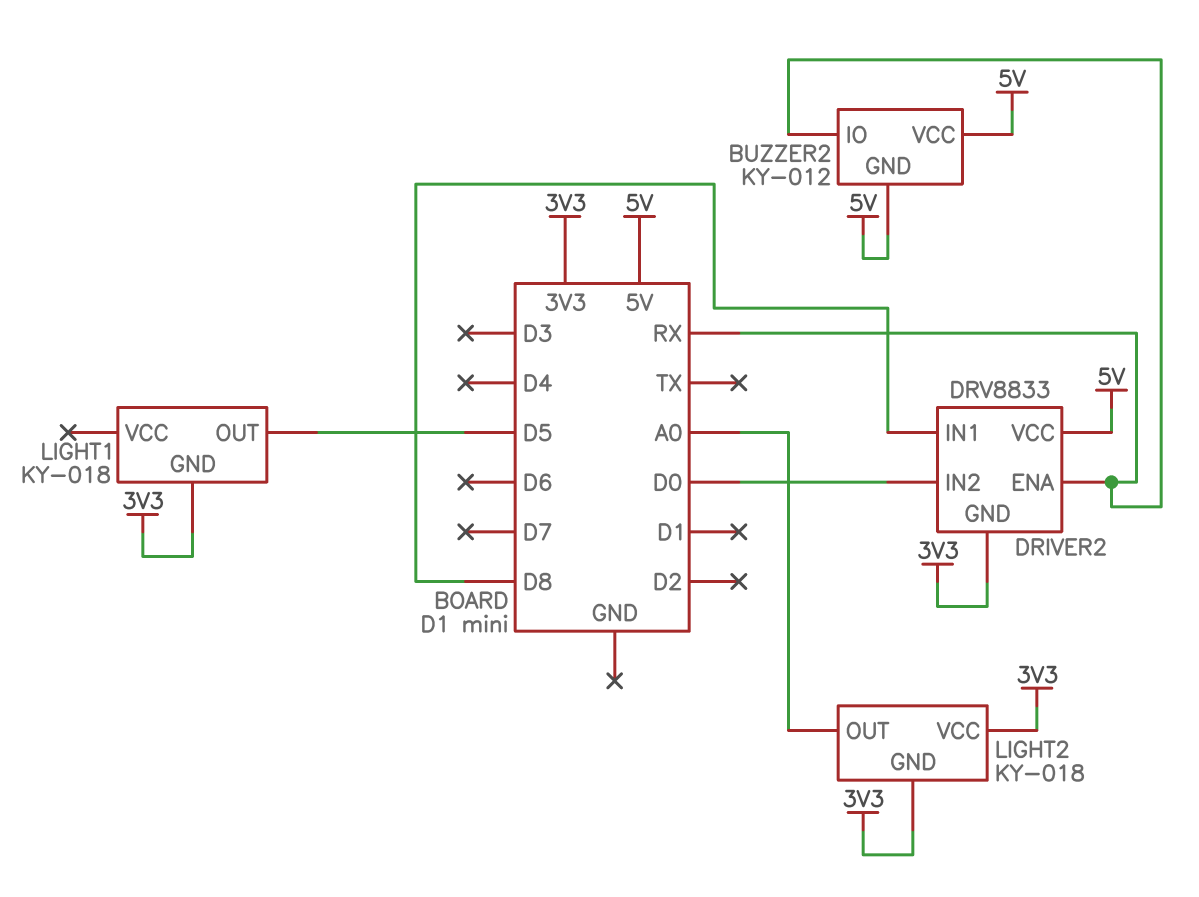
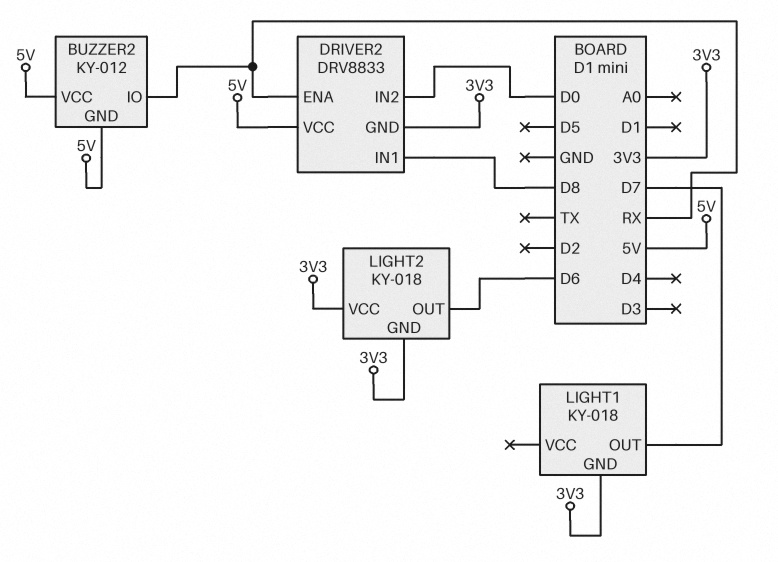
LIGHT1 pin OUT: D5 -> D7
LIGHT2 pin OUT: A0 -> D6

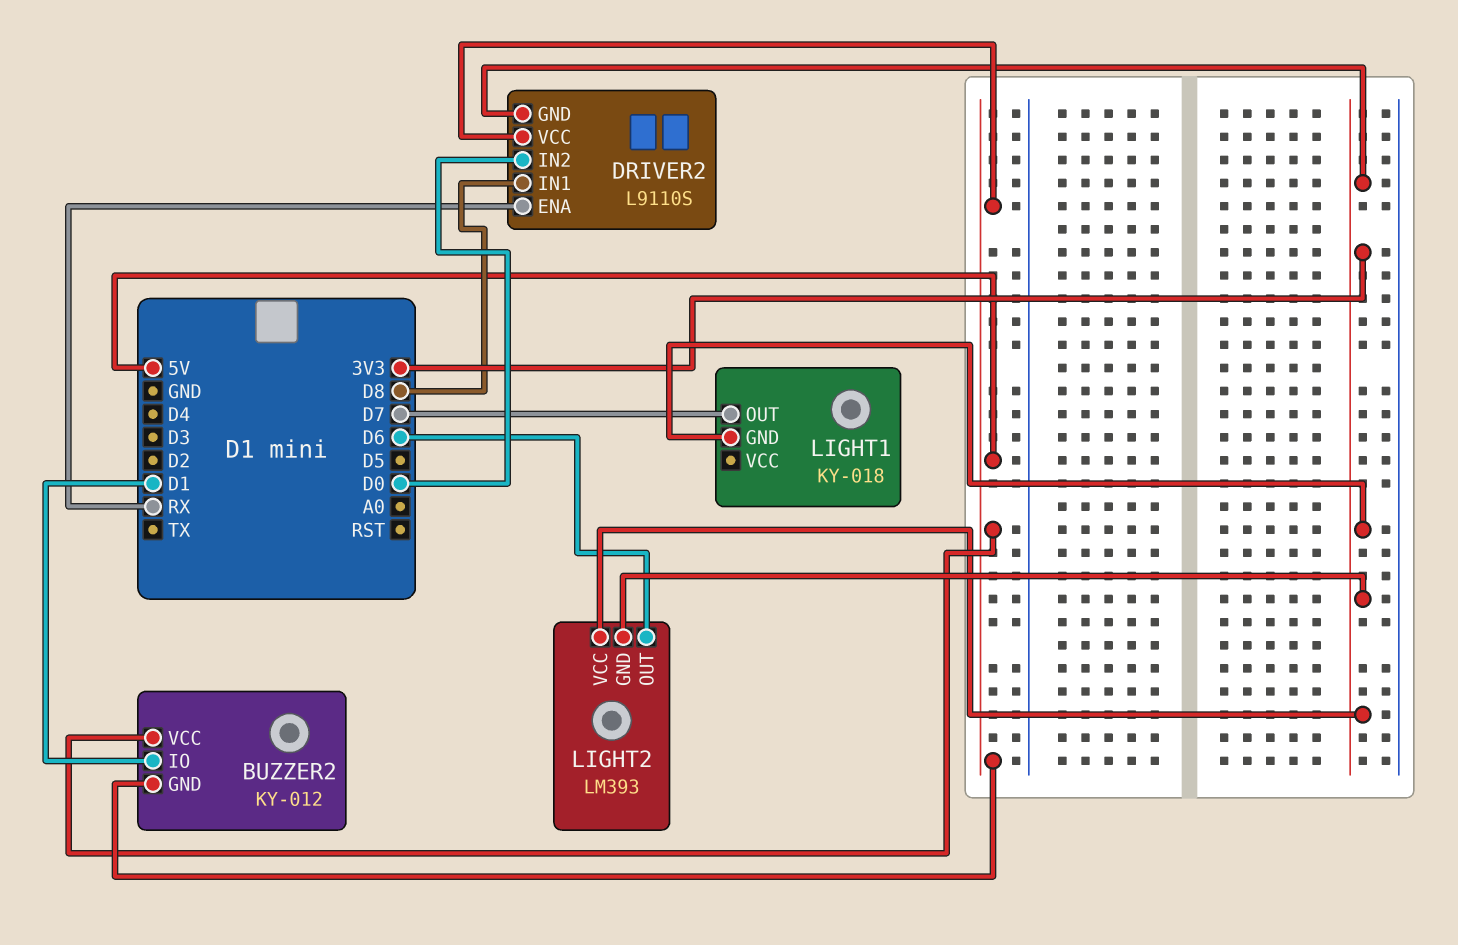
BUZZER2 pin IO: RX -> D1
DRIVER2: DRV8833 -> L9110S
LIGHT2: KY-018 -> LM393

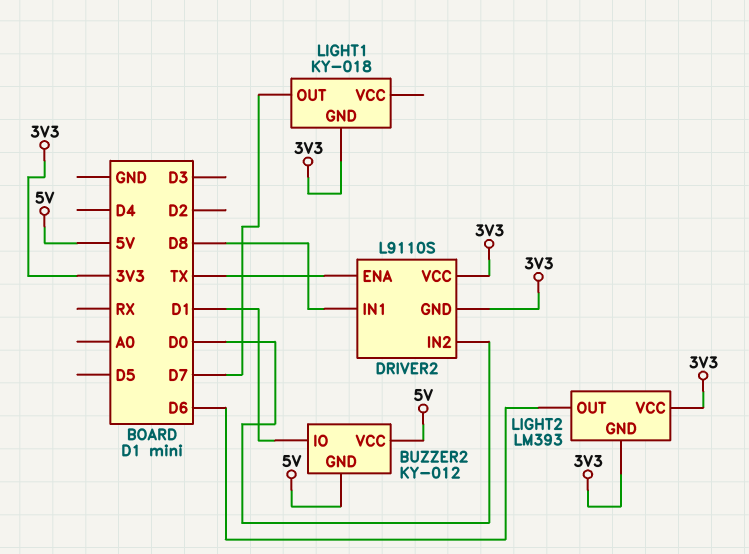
DRIVER2 pin ENA: RX -> TX
DRIVER2 pin VCC: 5V -> 3V3

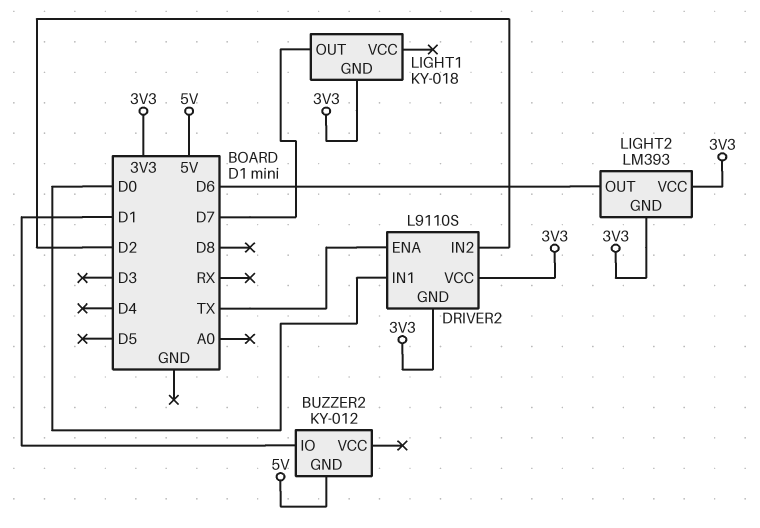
BUZZER2 pin VCC: 5V -> none
DRIVER2 pin IN1: D8 -> D0
DRIVER2 pin IN2: D0 -> D2

